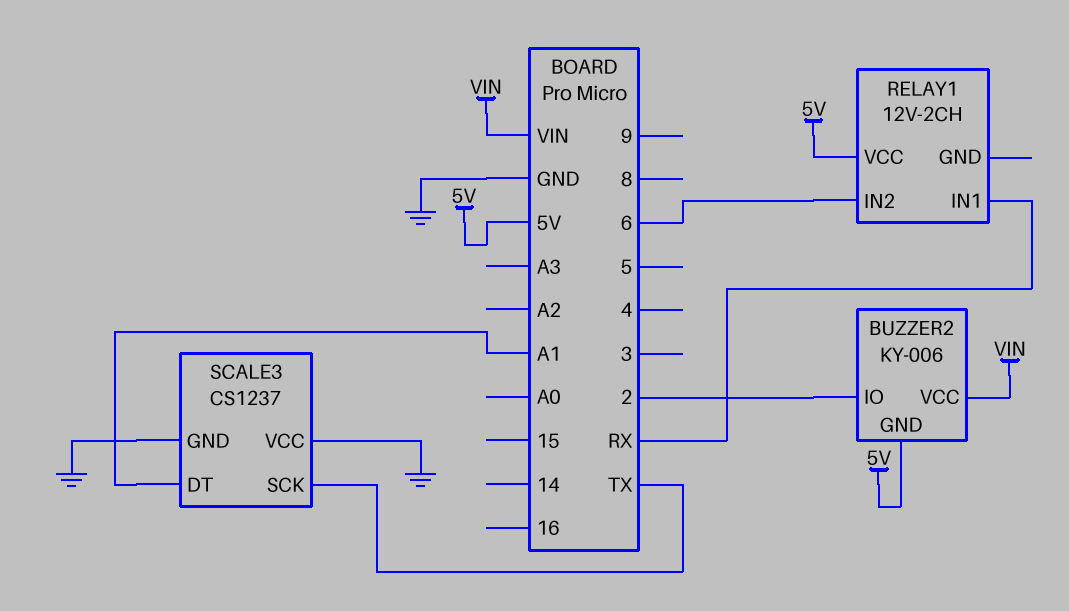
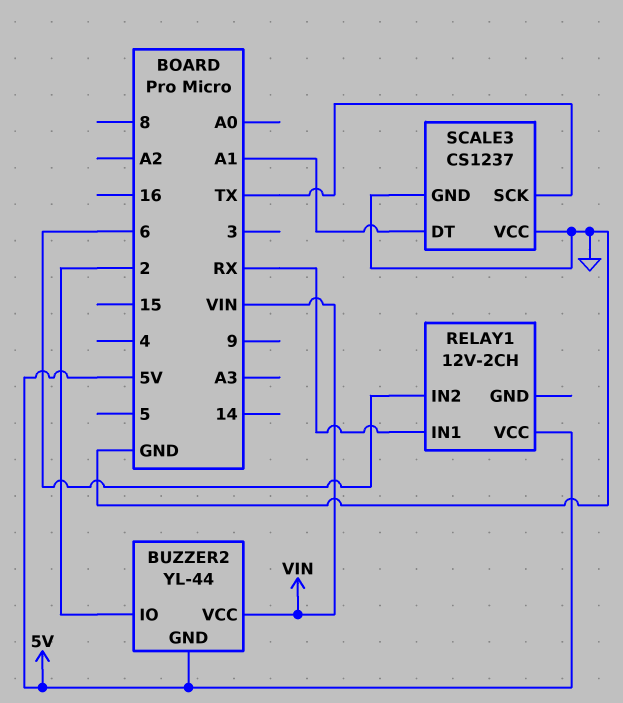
BUZZER2: KY-006 -> YL-44

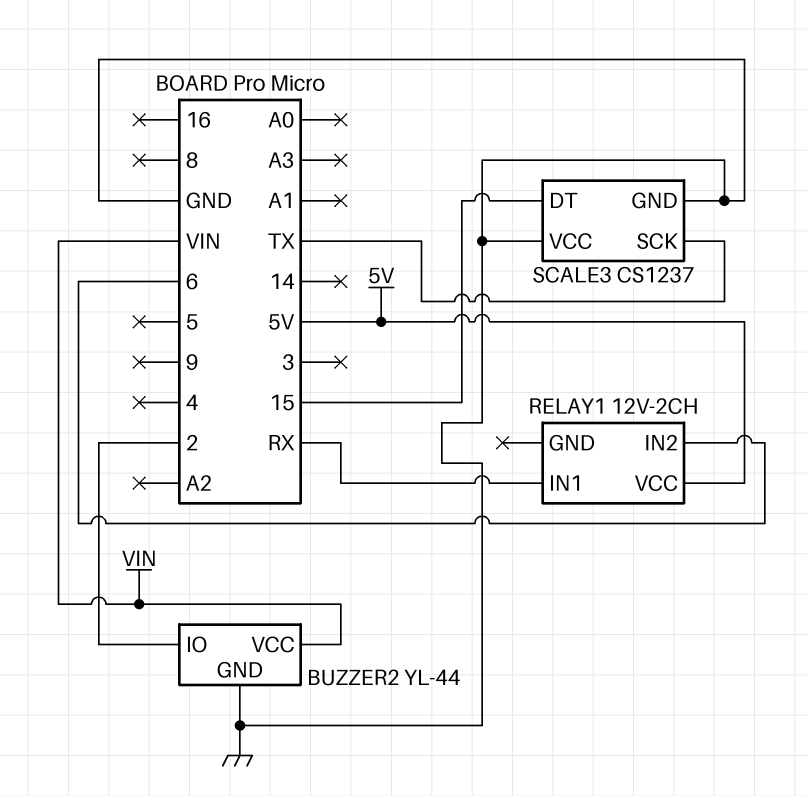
BUZZER2 pin GND: 5V -> GND
SCALE3 pin DT: A1 -> 15

